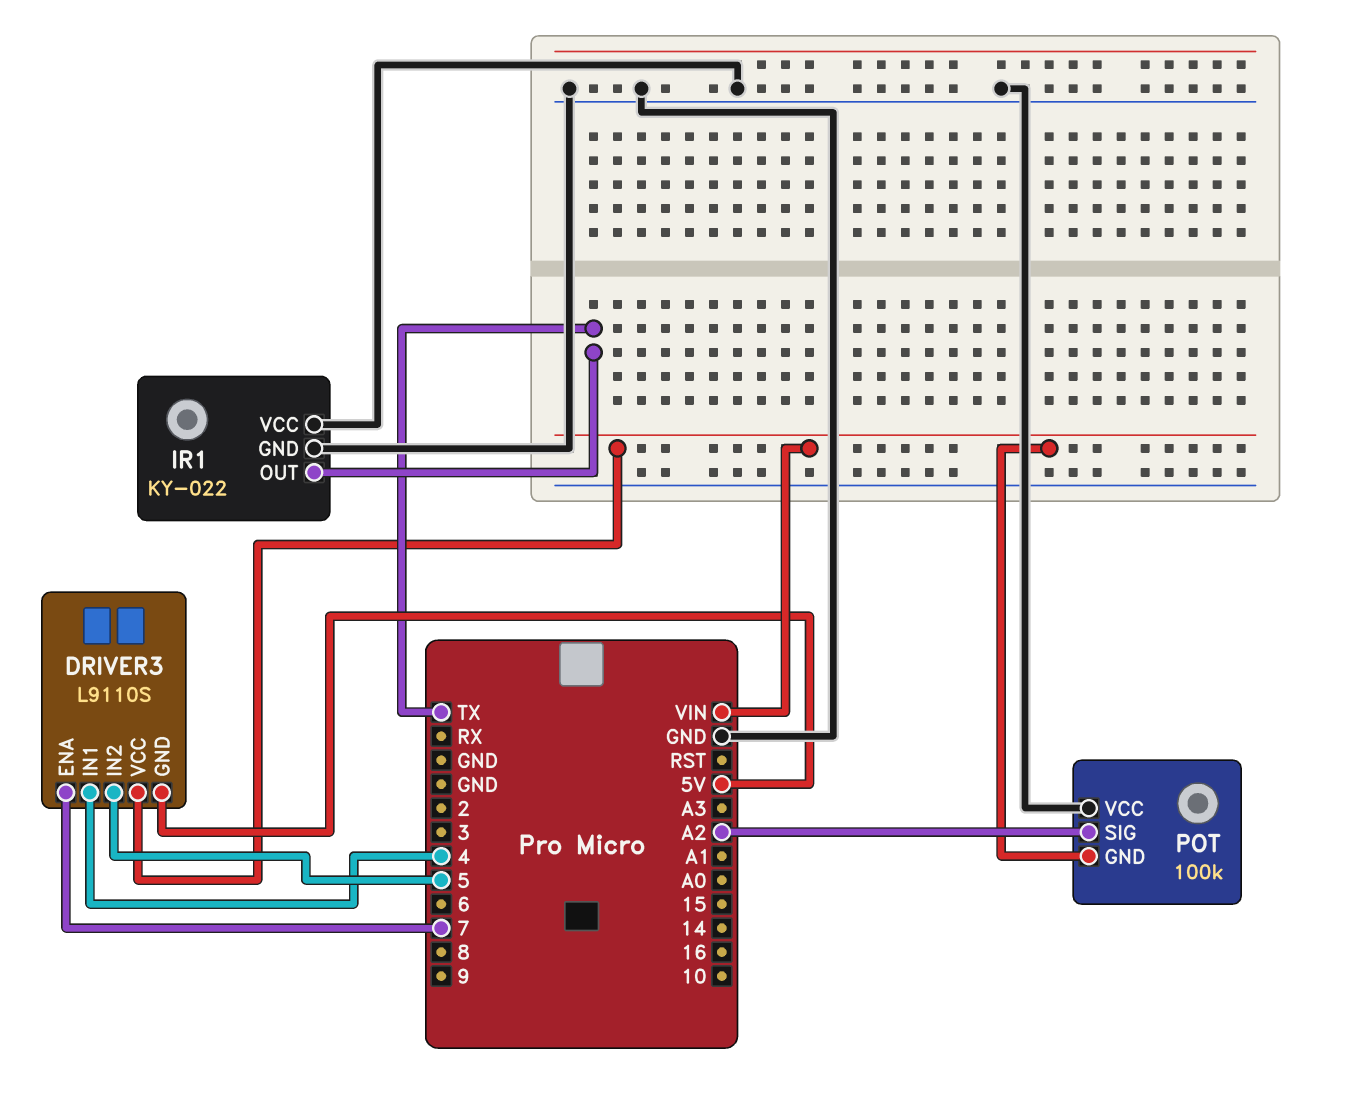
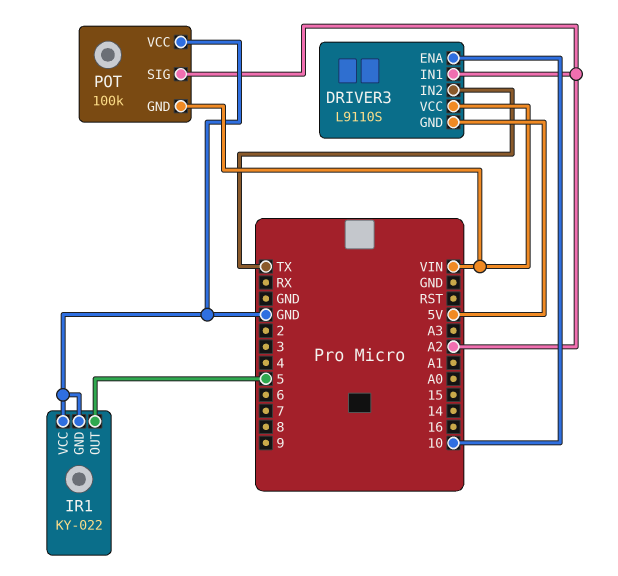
DRIVER3 pin ENA: 7 -> 10
DRIVER3 pin IN1: 4 -> A2
DRIVER3 pin IN2: 5 -> TX
IR1 pin OUT: TX -> 5

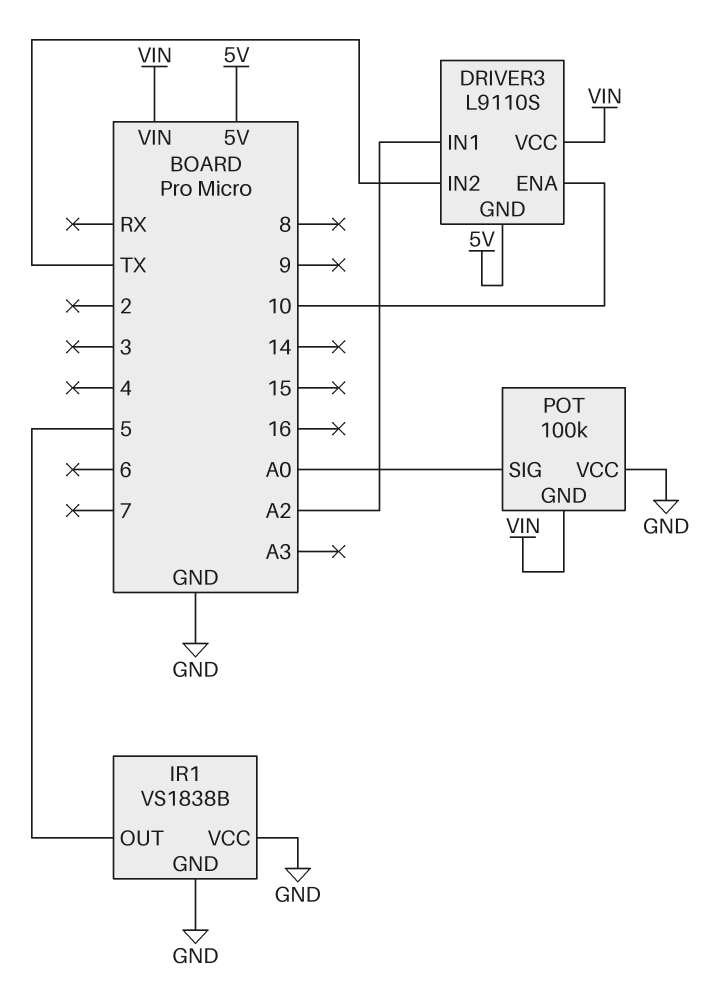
IR1: KY-022 -> VS1838B
POT pin SIG: A2 -> A0

